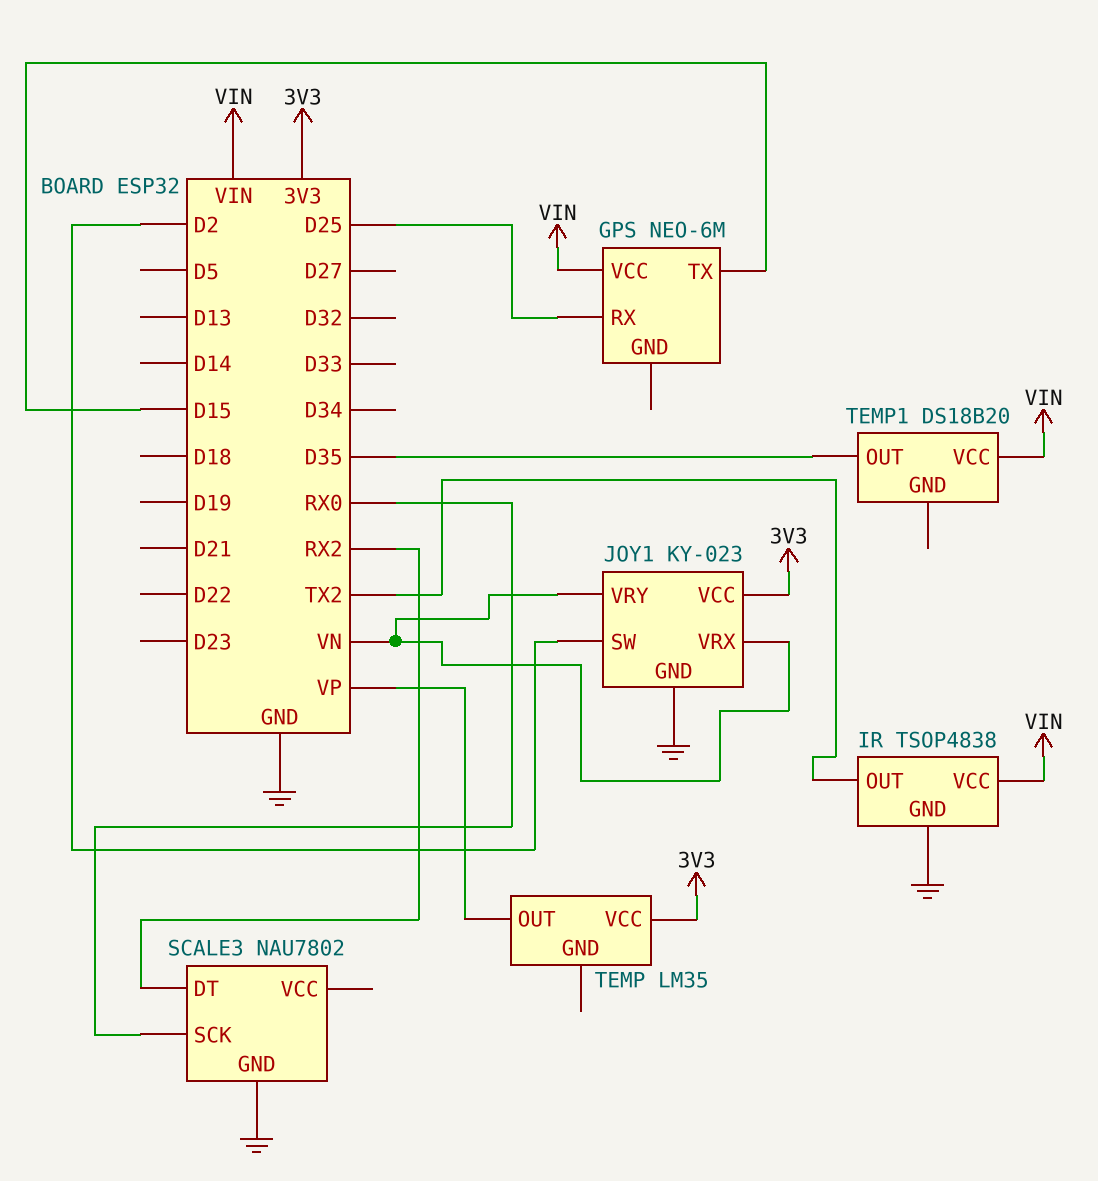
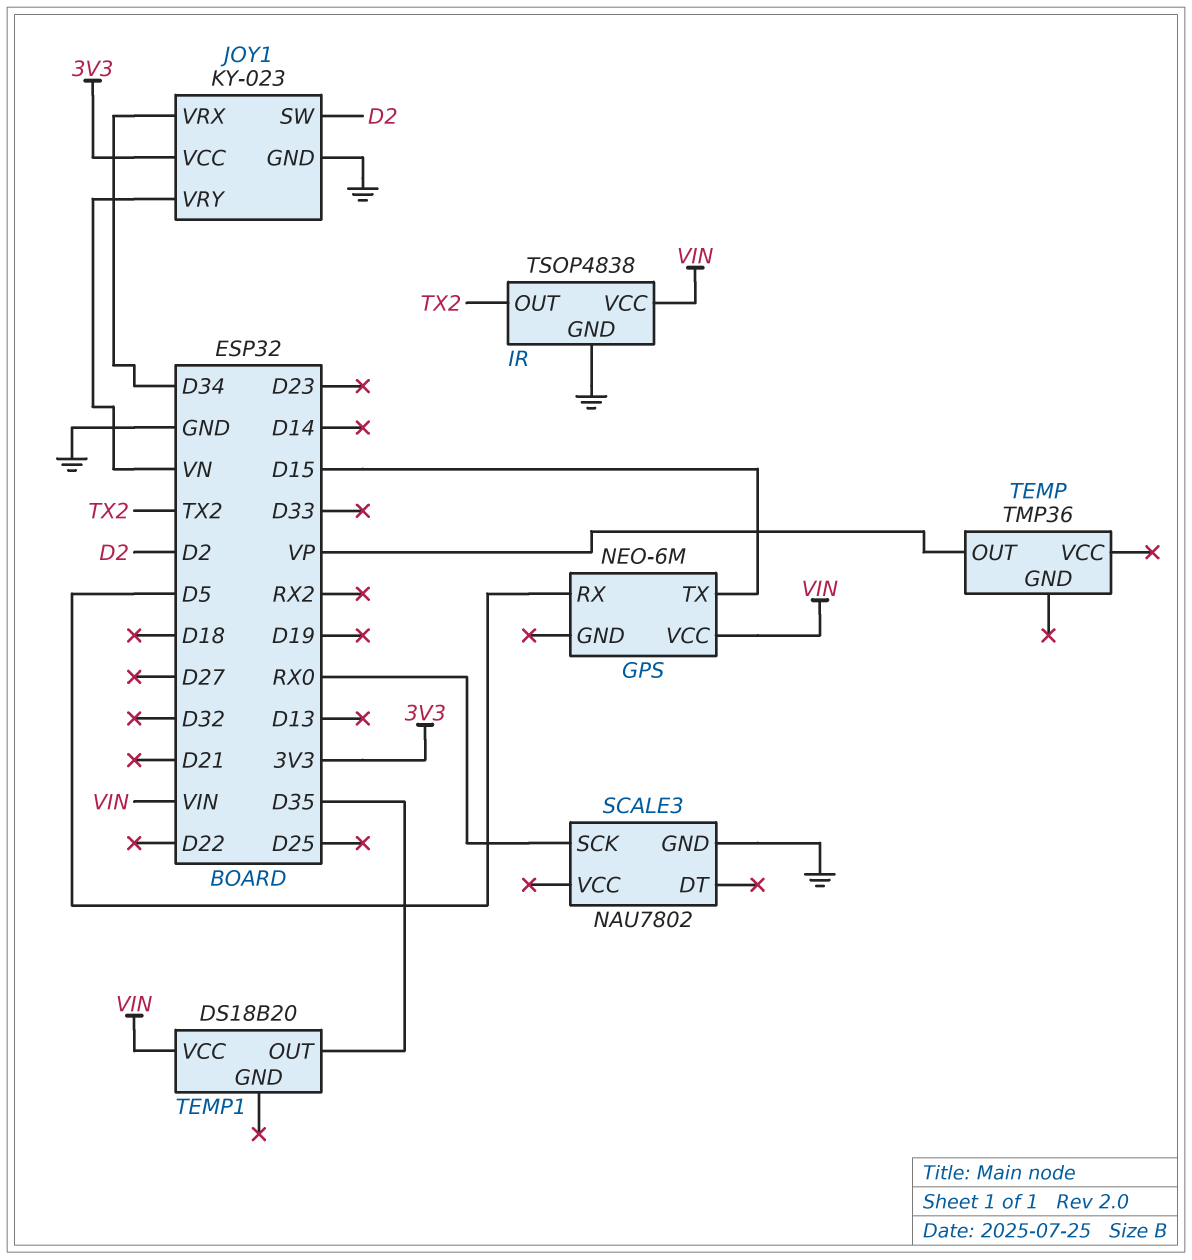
GPS pin RX: D25 -> D5
JOY1 pin VRX: VN -> D34
SCALE3 pin DT: RX2 -> none
TEMP: LM35 -> TMP36
TEMP pin VCC: 3V3 -> none

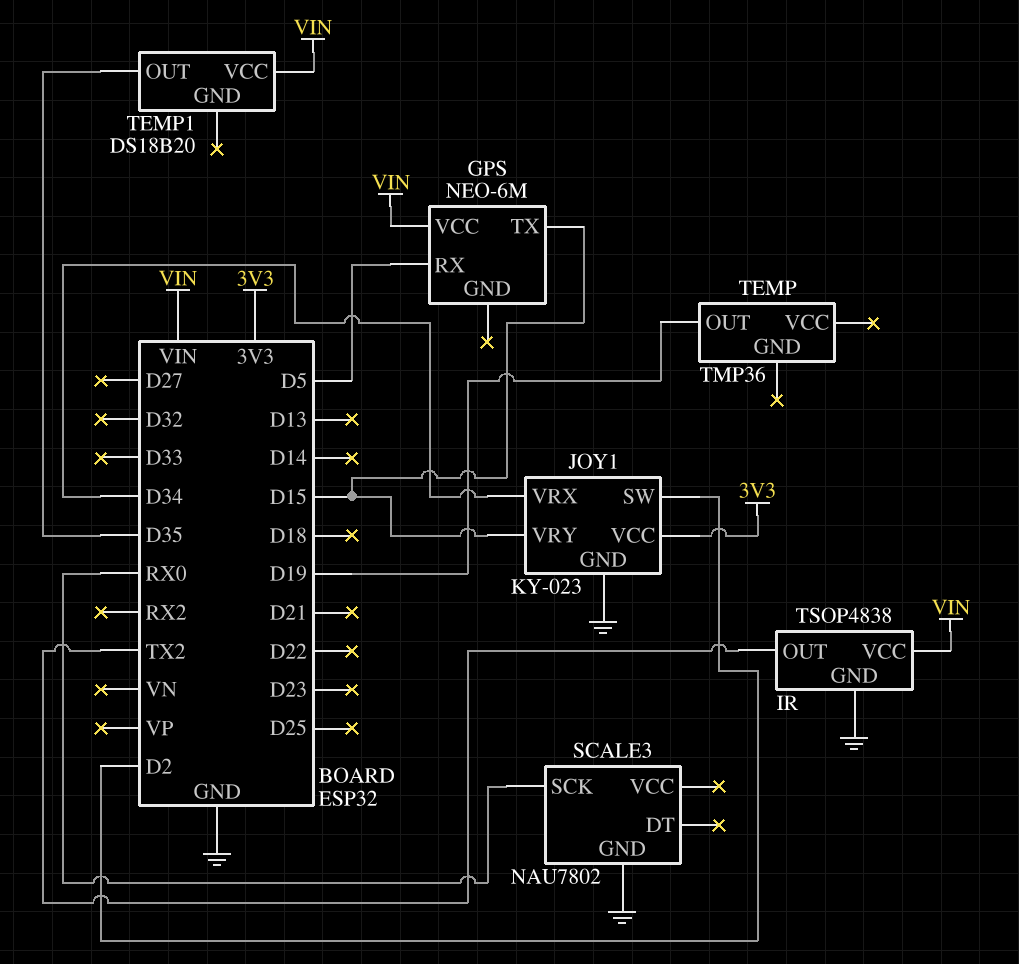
JOY1 pin VRY: VN -> D15
TEMP pin OUT: VP -> D19

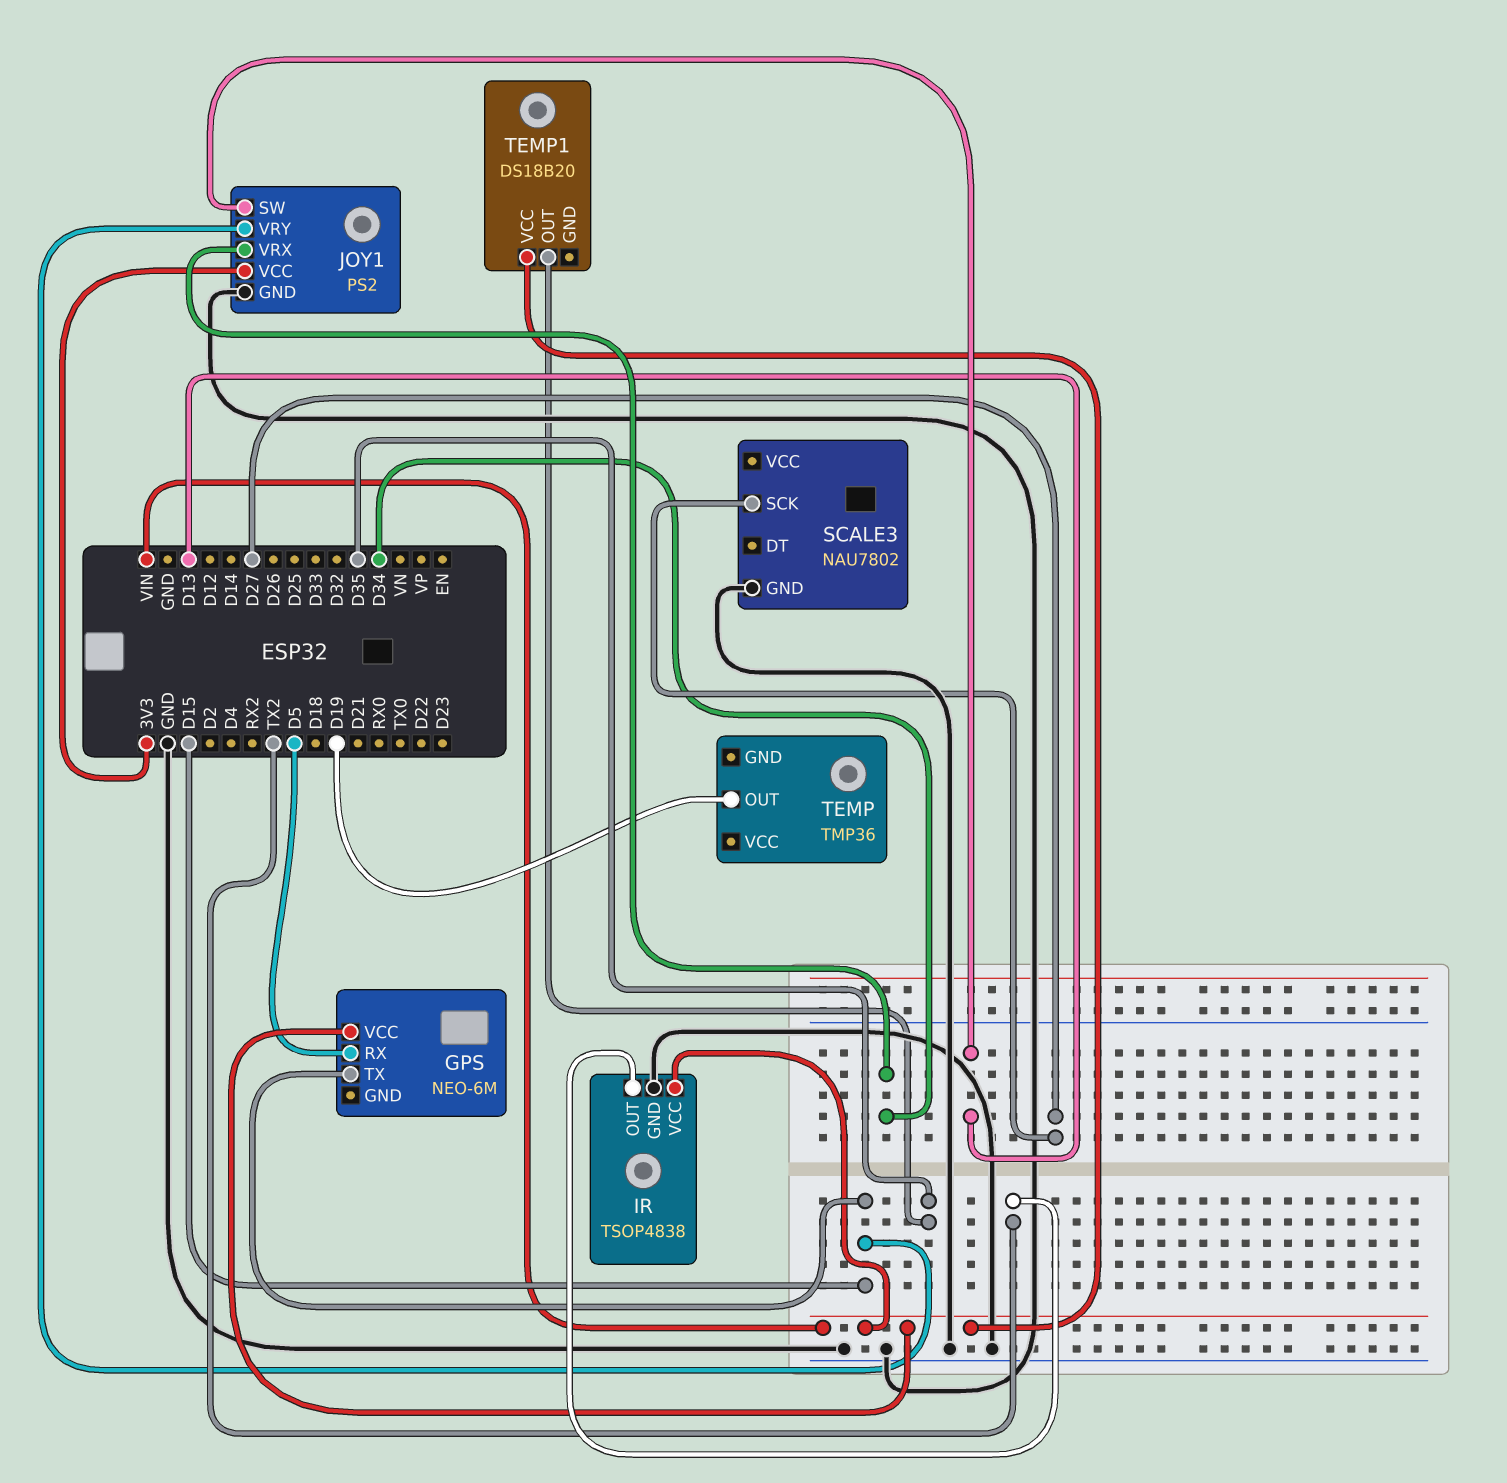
JOY1: KY-023 -> PS2
JOY1 pin SW: D2 -> D13
SCALE3 pin SCK: RX0 -> D27

